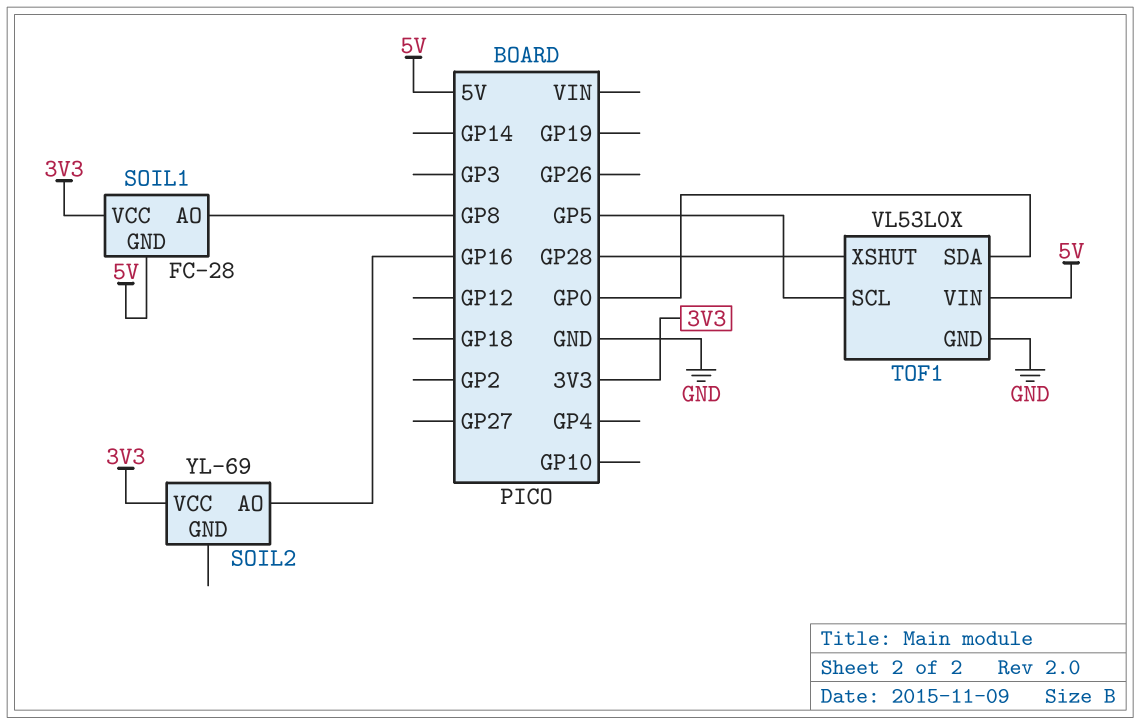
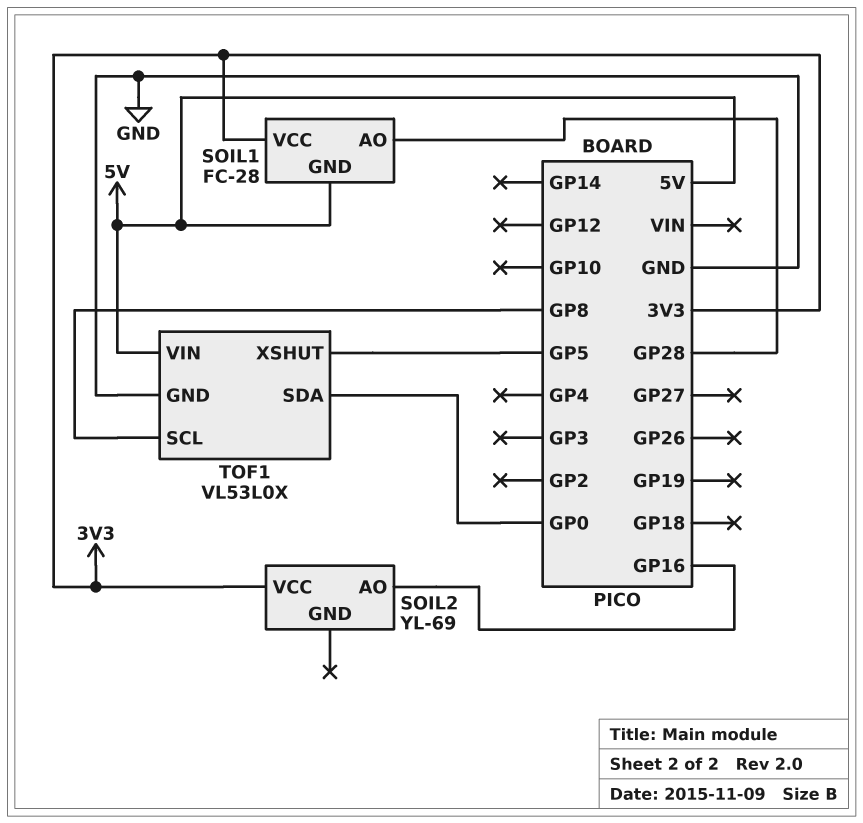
SOIL1 pin AO: GP8 -> GP28
TOF1 pin SCL: GP5 -> GP8
TOF1 pin XSHUT: GP28 -> GP5

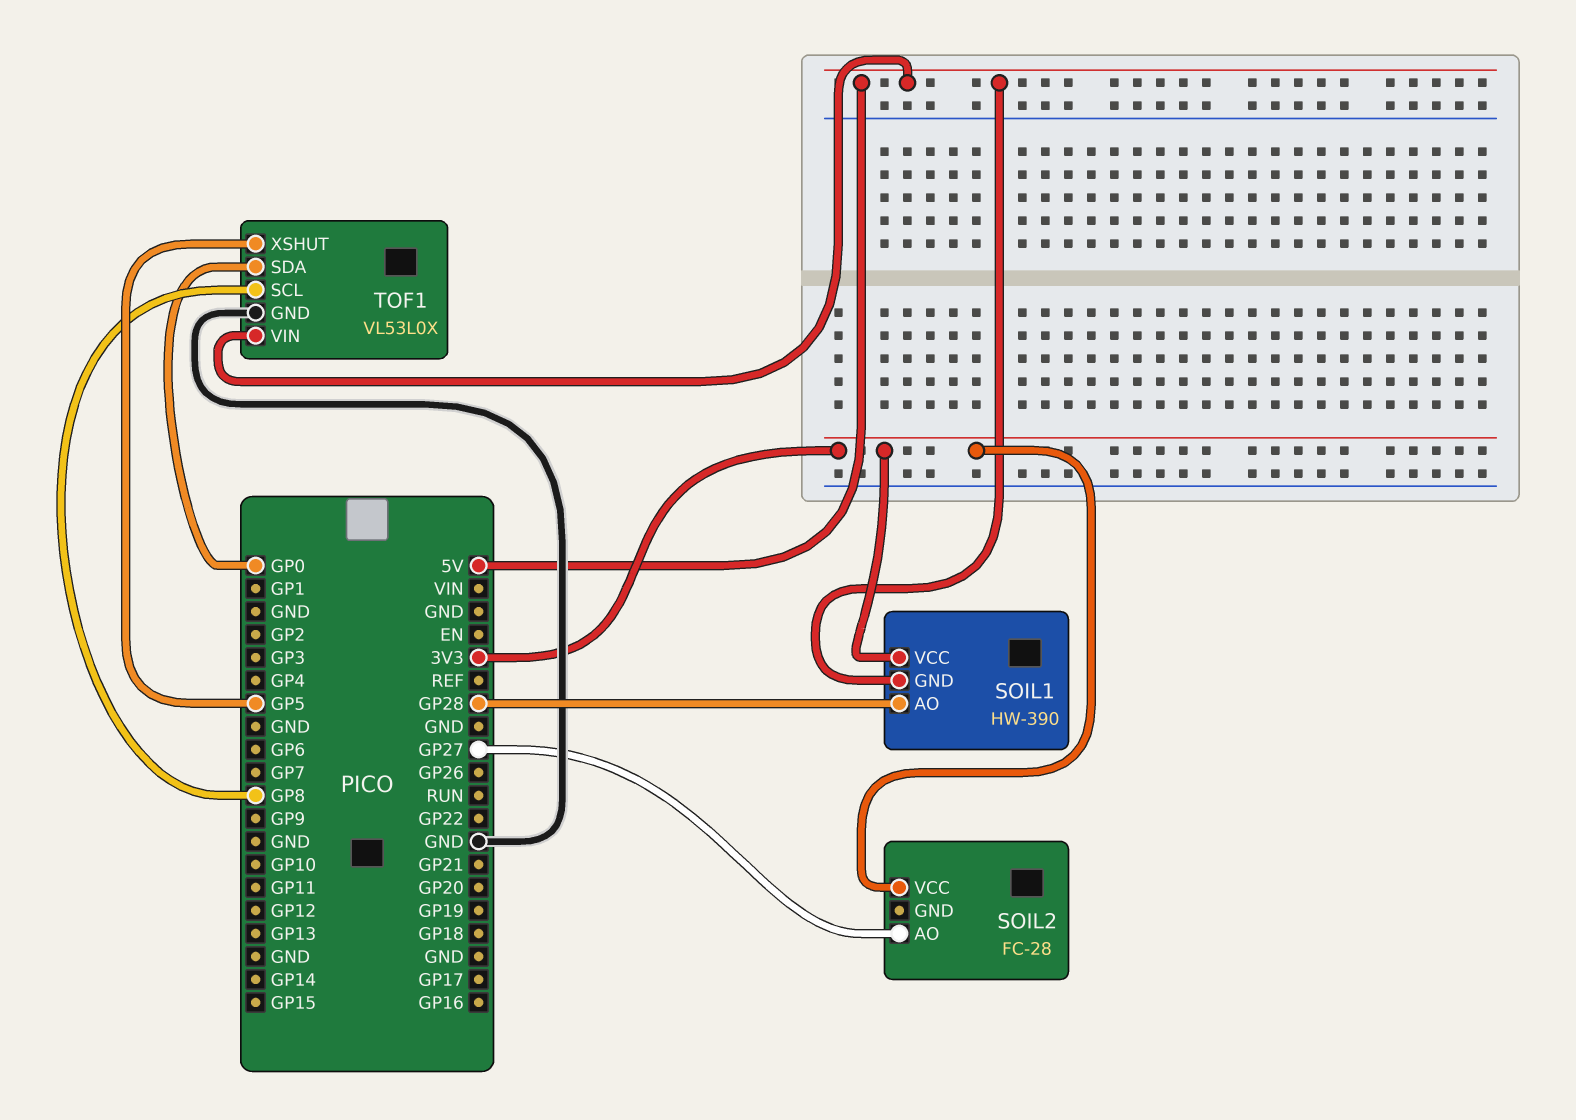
SOIL1: FC-28 -> HW-390
SOIL2: YL-69 -> FC-28
SOIL2 pin AO: GP16 -> GP27

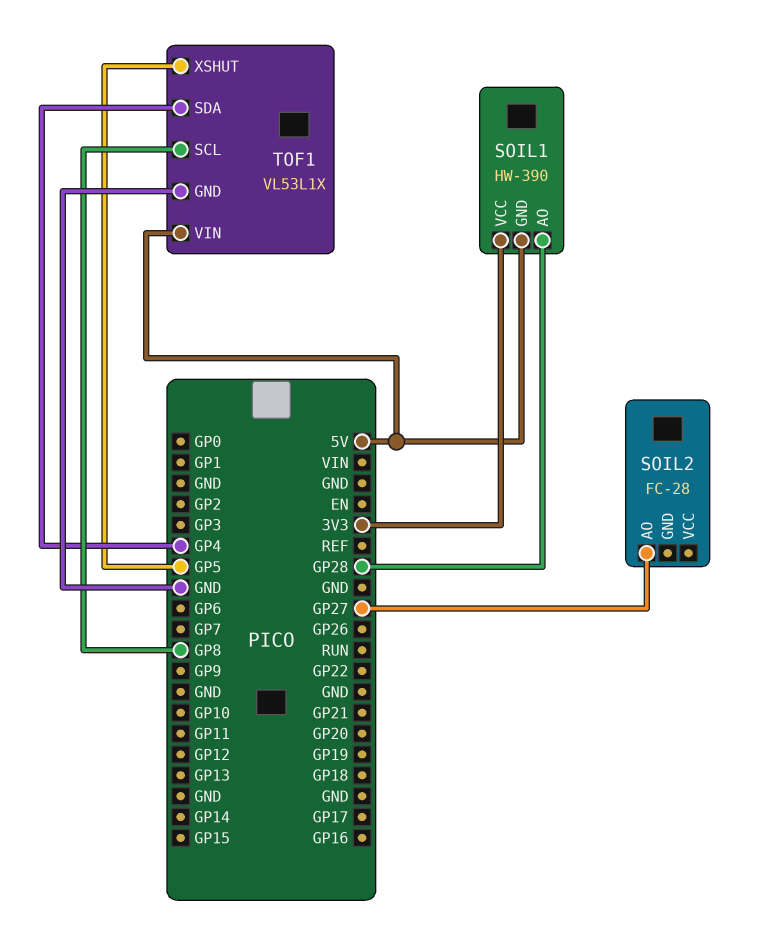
SOIL2 pin VCC: 3V3 -> none
TOF1: VL53L0X -> VL53L1X
TOF1 pin SDA: GP0 -> GP4

